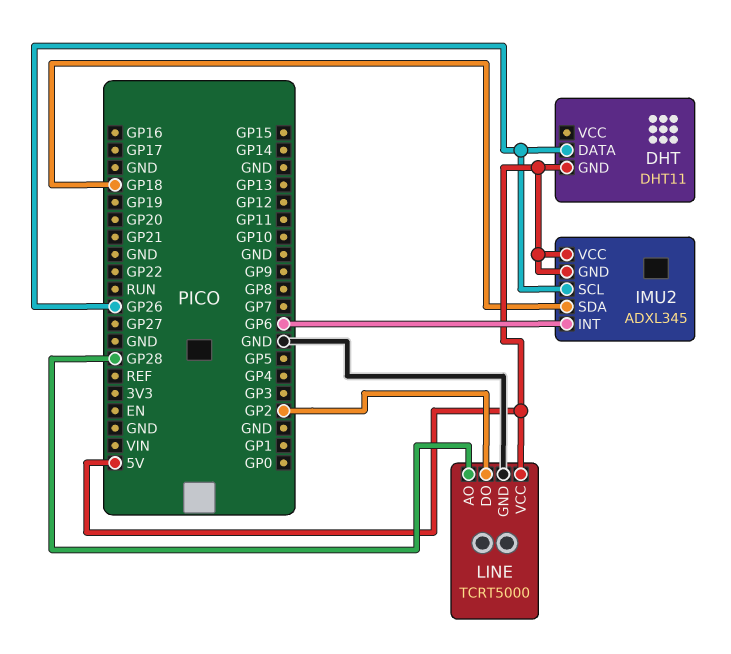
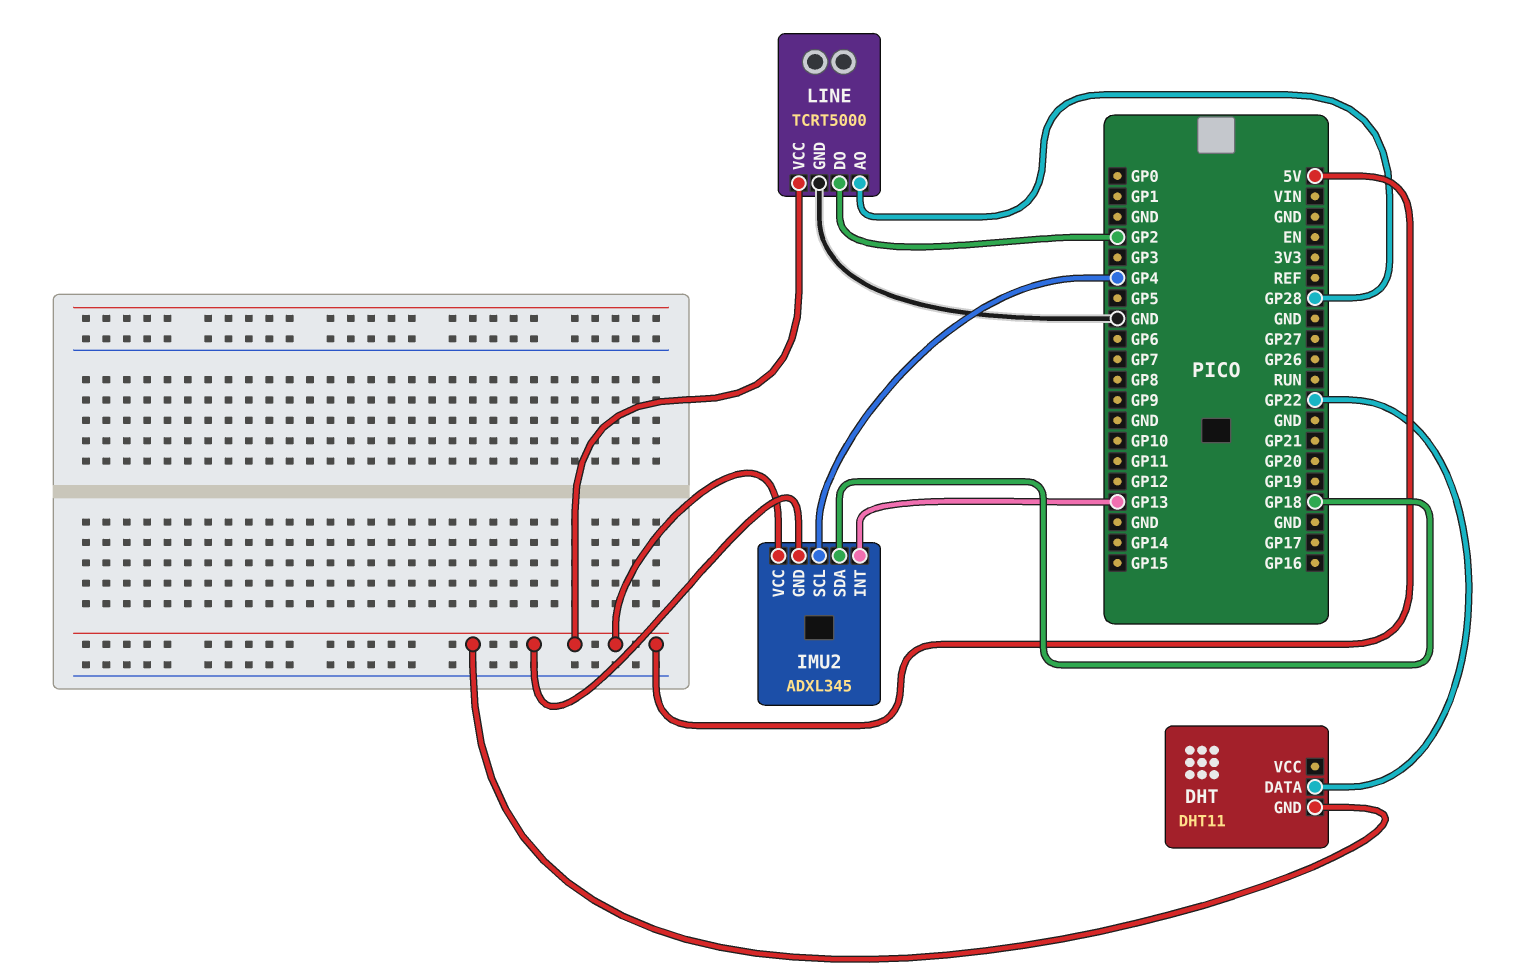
DHT pin DATA: GP26 -> GP22
IMU2 pin INT: GP6 -> GP13
IMU2 pin SCL: GP26 -> GP4

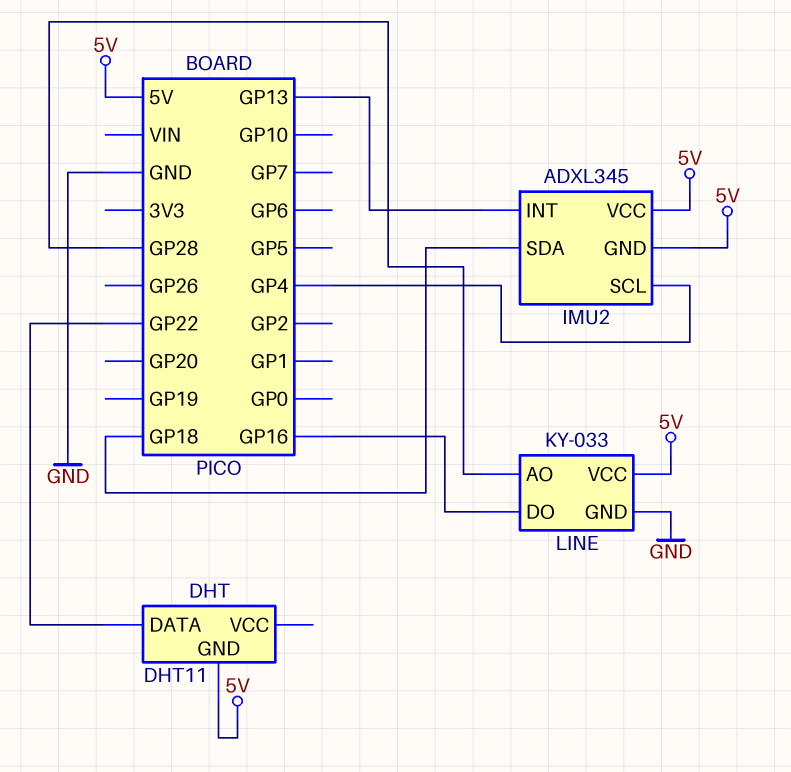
LINE: TCRT5000 -> KY-033
LINE pin DO: GP2 -> GP16

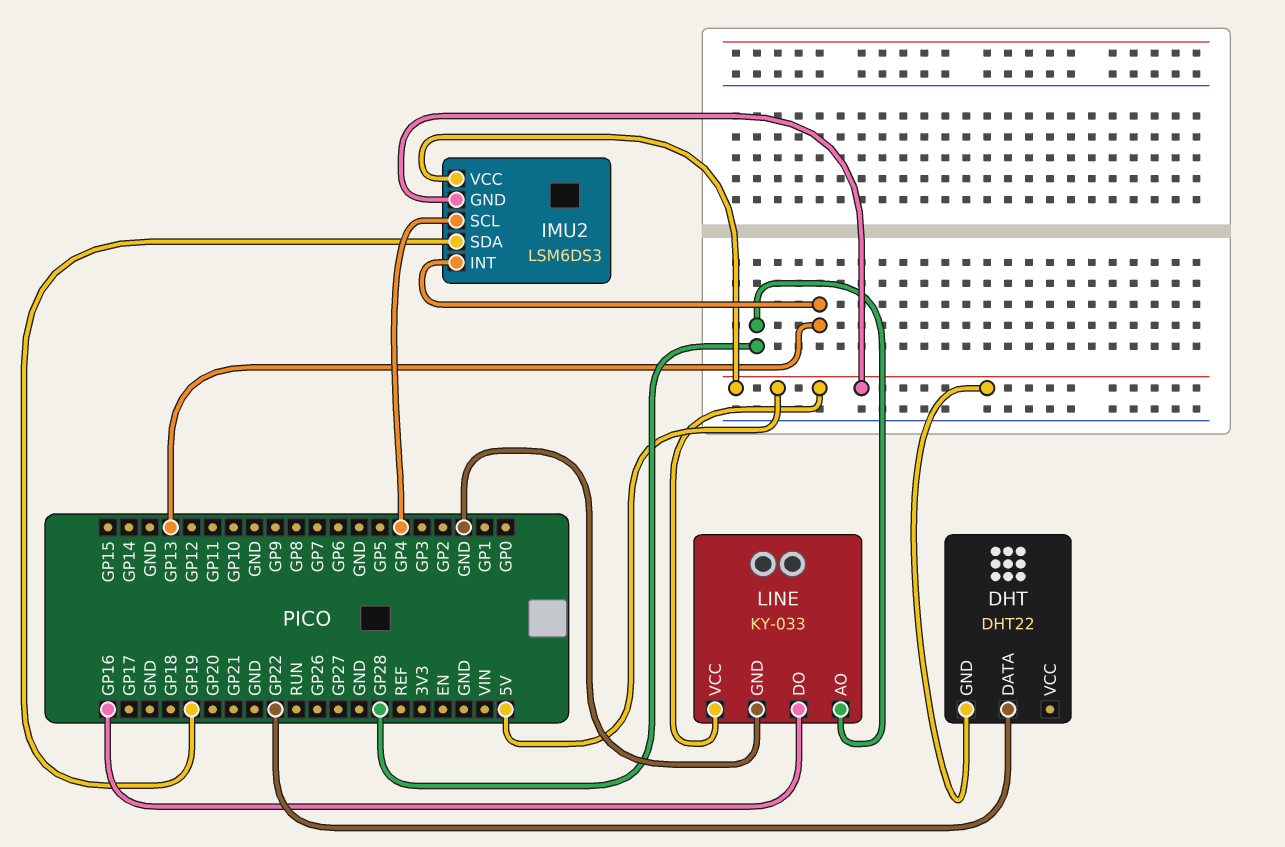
DHT: DHT11 -> DHT22
IMU2: ADXL345 -> LSM6DS3
IMU2 pin SDA: GP18 -> GP19

